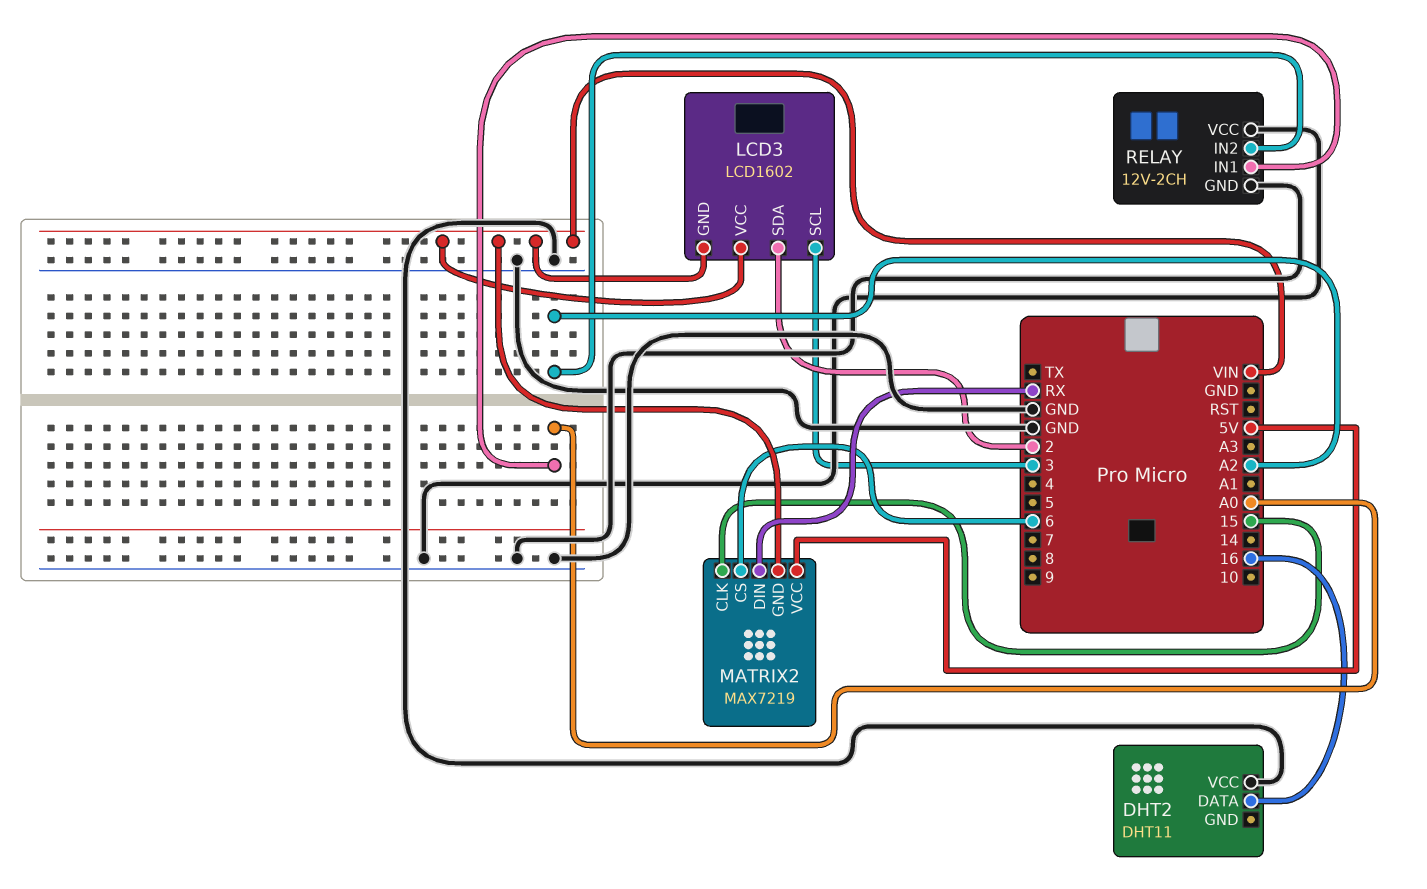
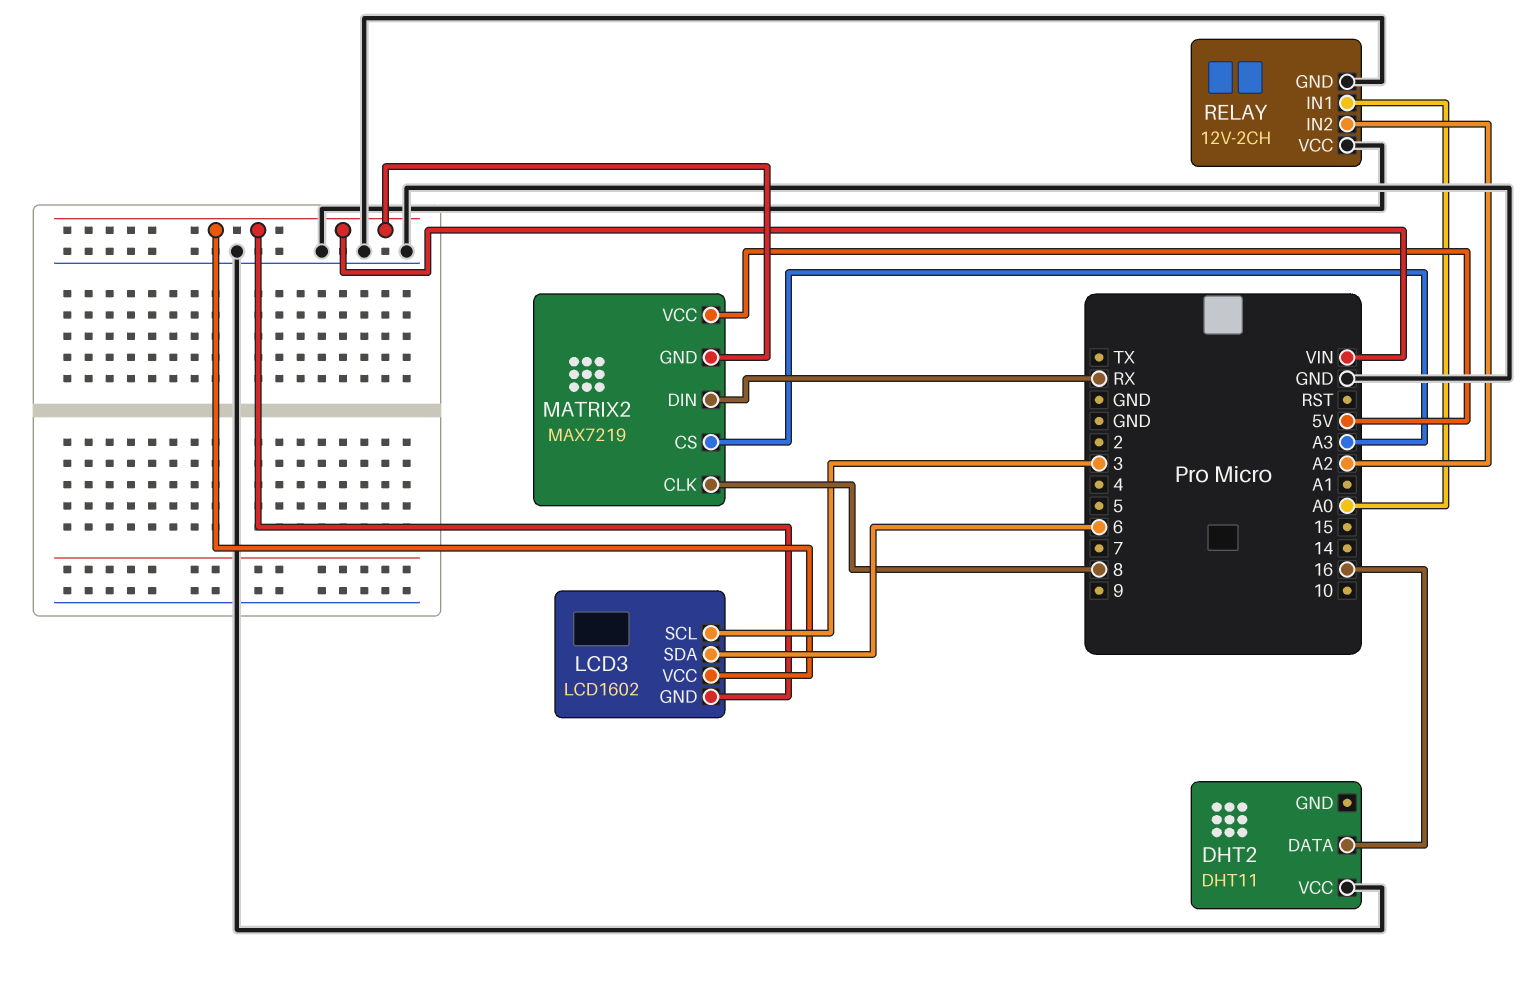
LCD3 pin SDA: 2 -> 6
MATRIX2 pin CLK: 15 -> 8
MATRIX2 pin CS: 6 -> A3

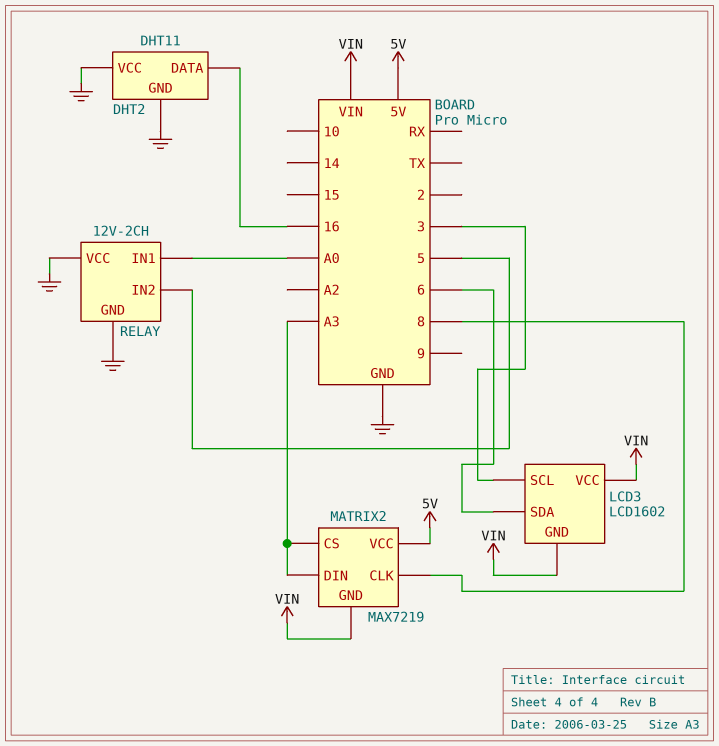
DHT2 pin GND: none -> GND
MATRIX2 pin DIN: RX -> A3
RELAY pin IN2: A2 -> 5

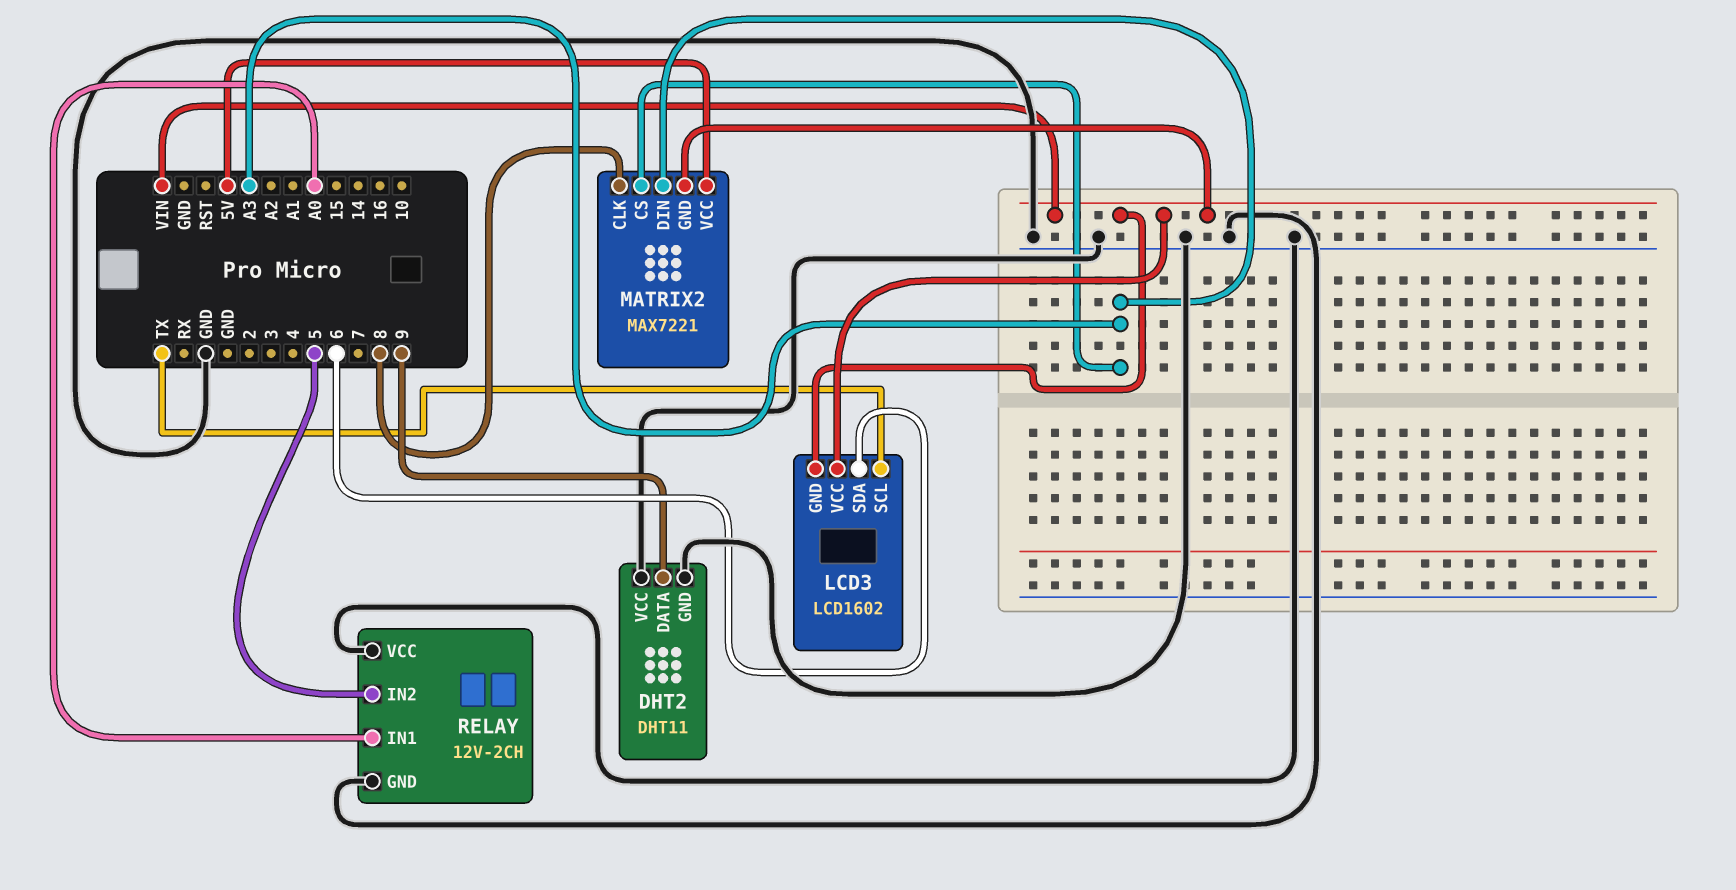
DHT2 pin DATA: 16 -> 9
LCD3 pin SCL: 3 -> TX
MATRIX2: MAX7219 -> MAX7221

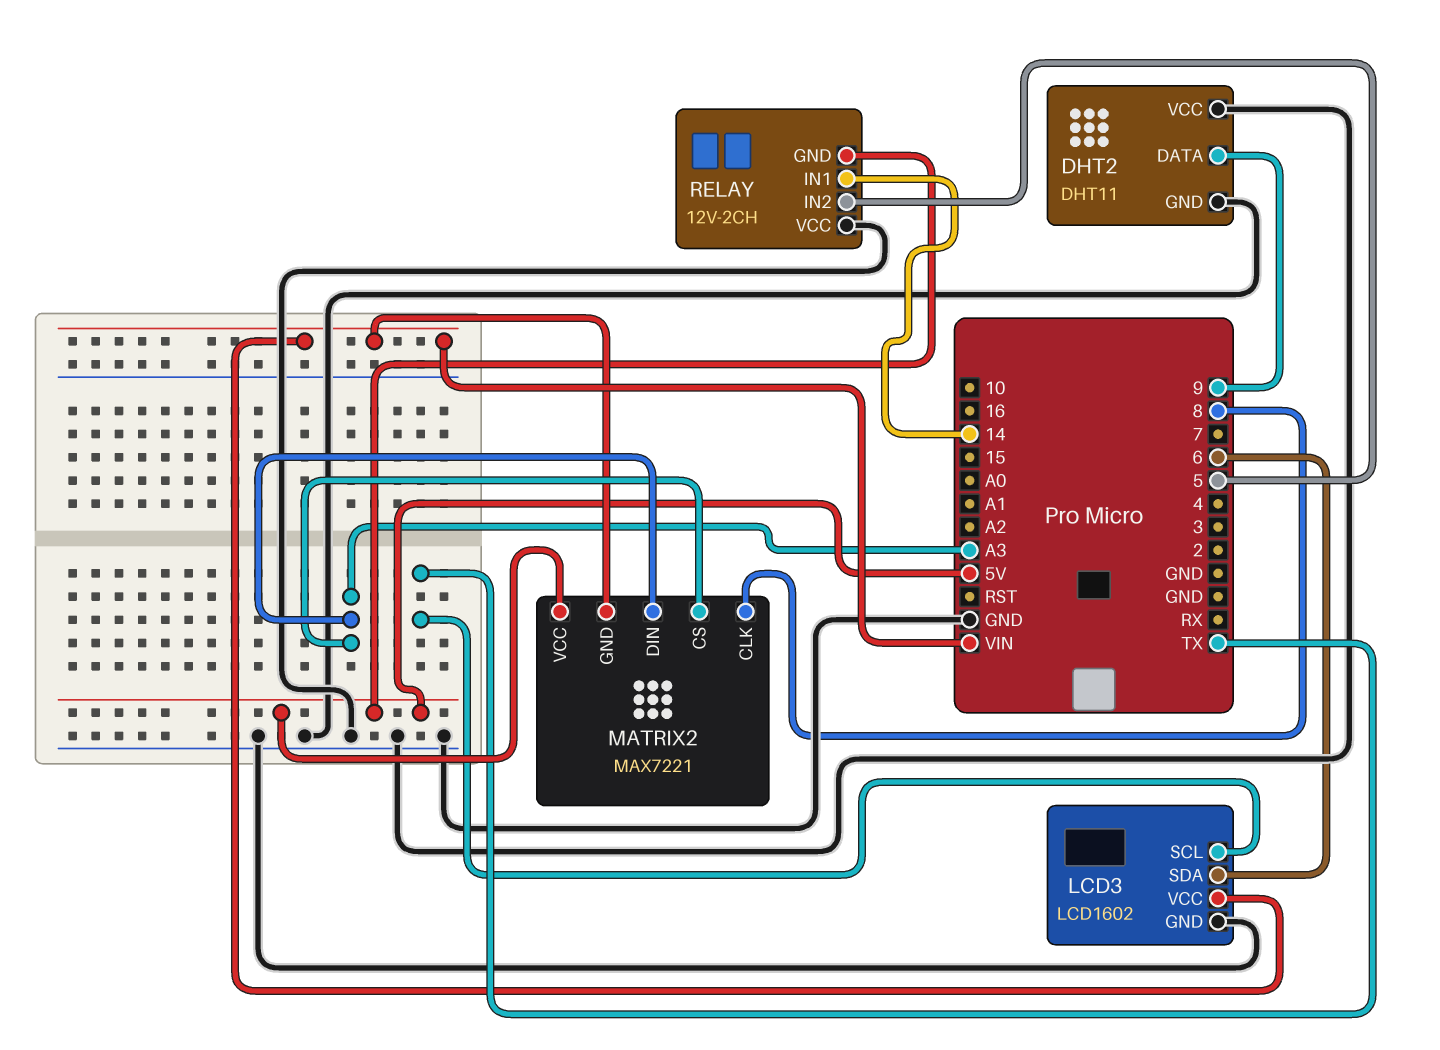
LCD3 pin GND: VIN -> GND
RELAY pin GND: GND -> 5V
RELAY pin IN1: A0 -> 14

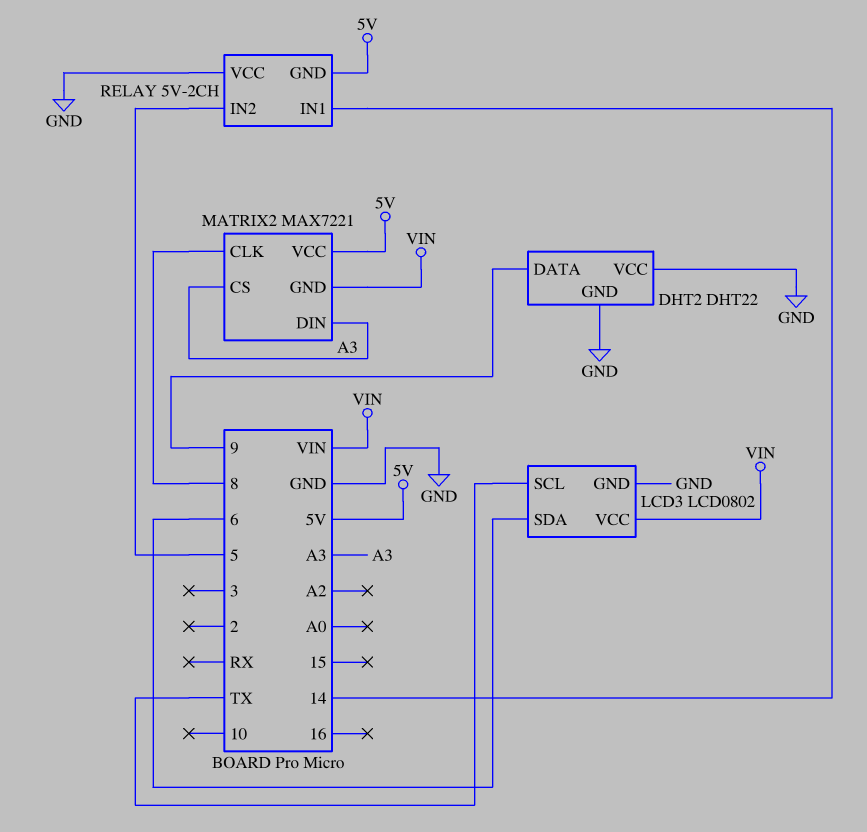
DHT2: DHT11 -> DHT22
LCD3: LCD1602 -> LCD0802
RELAY: 12V-2CH -> 5V-2CH

